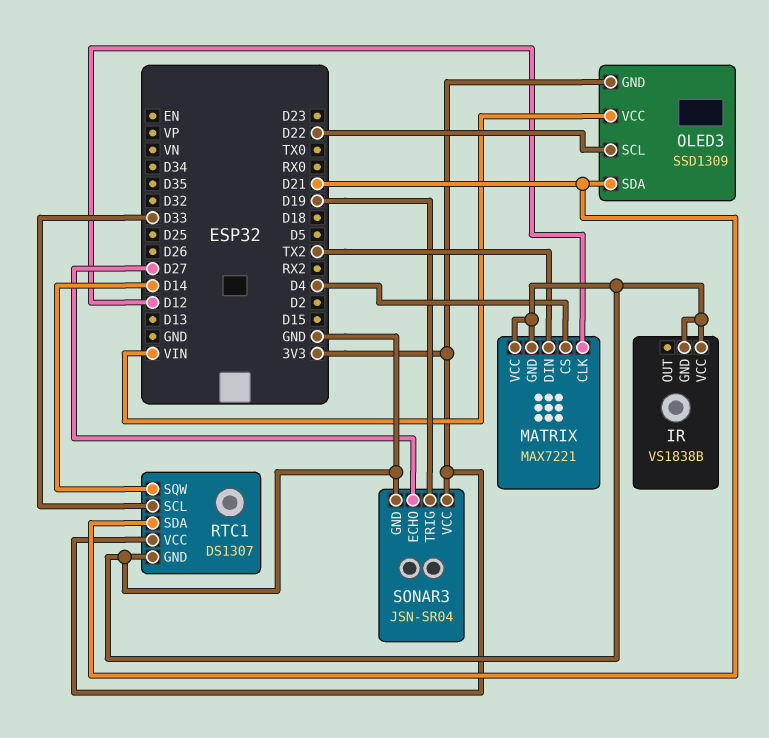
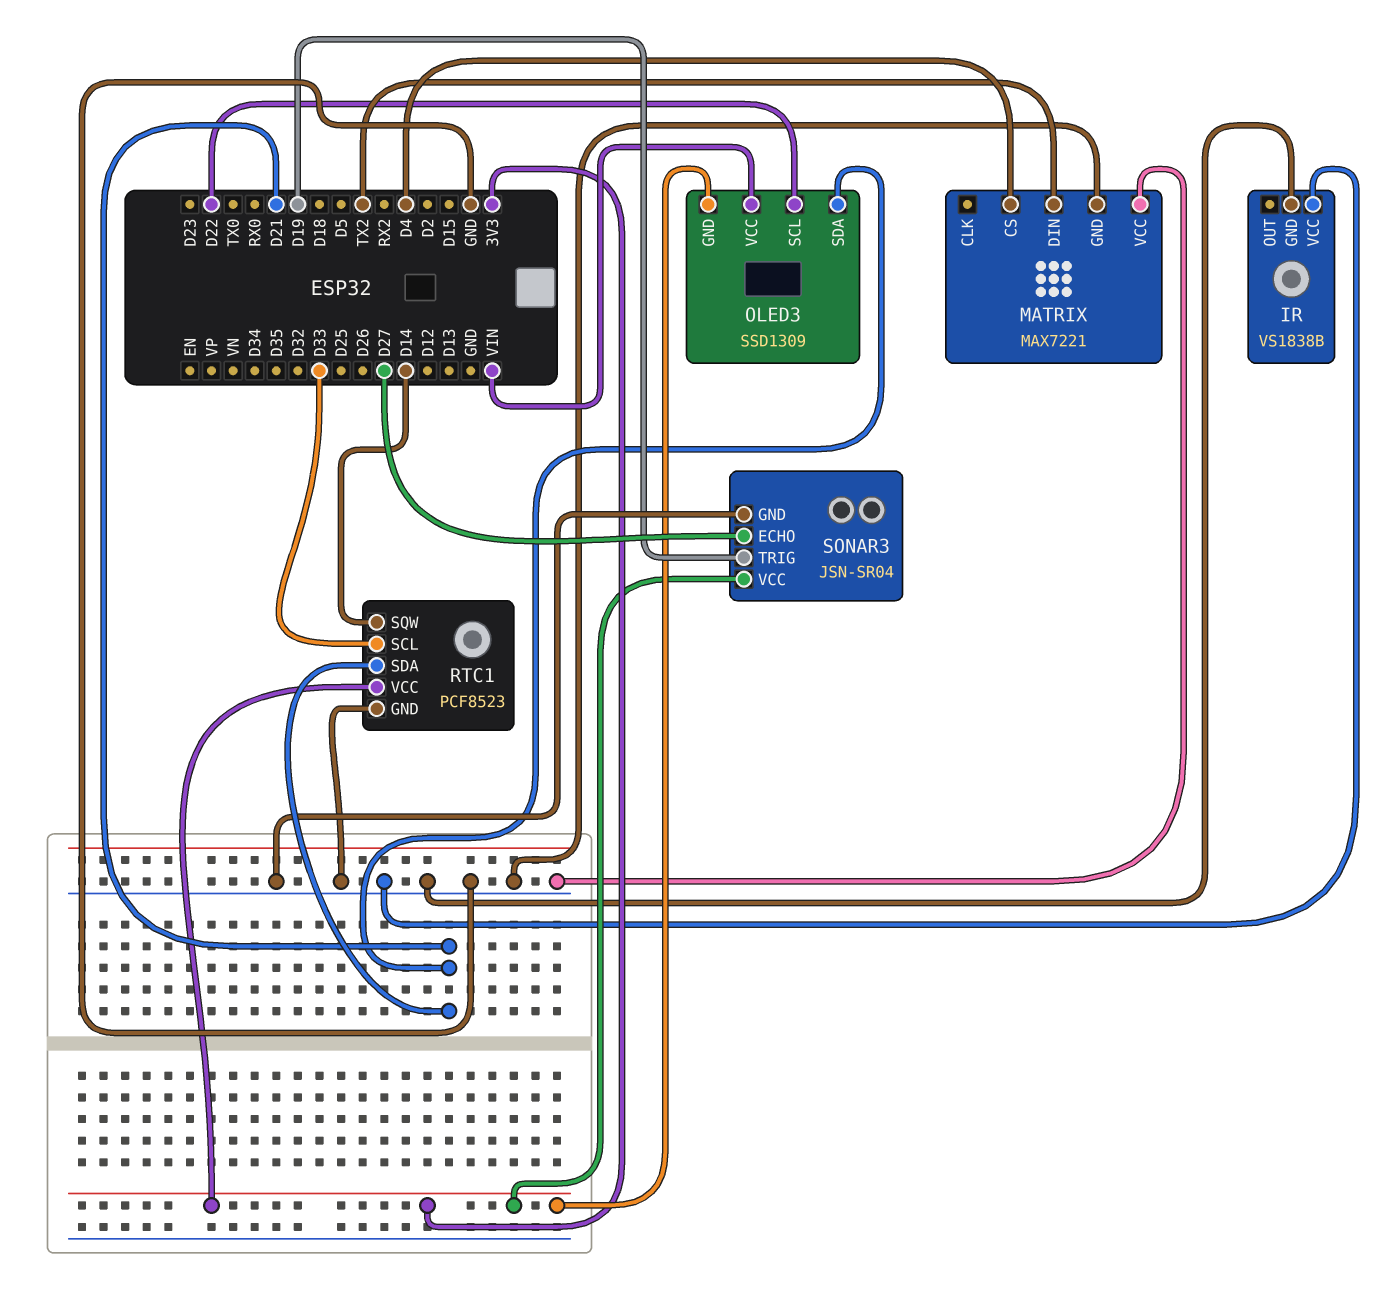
MATRIX pin CLK: D12 -> none
RTC1: DS1307 -> PCF8523

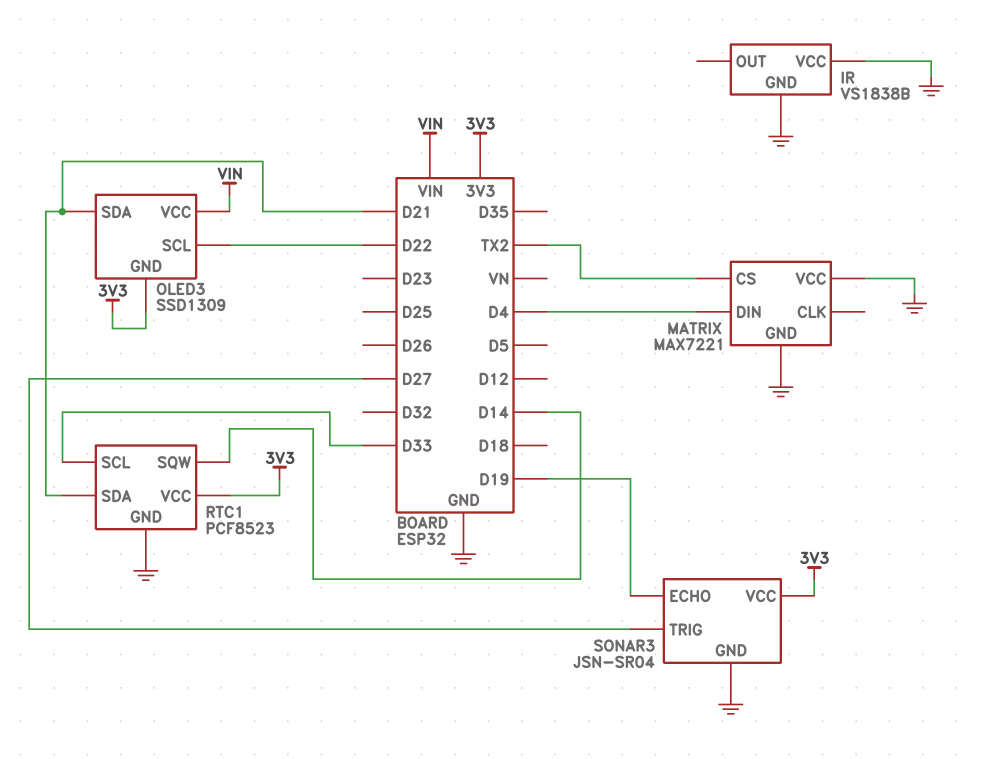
MATRIX pin CS: D4 -> TX2
MATRIX pin DIN: TX2 -> D4
SONAR3 pin ECHO: D27 -> D19
SONAR3 pin TRIG: D19 -> D27

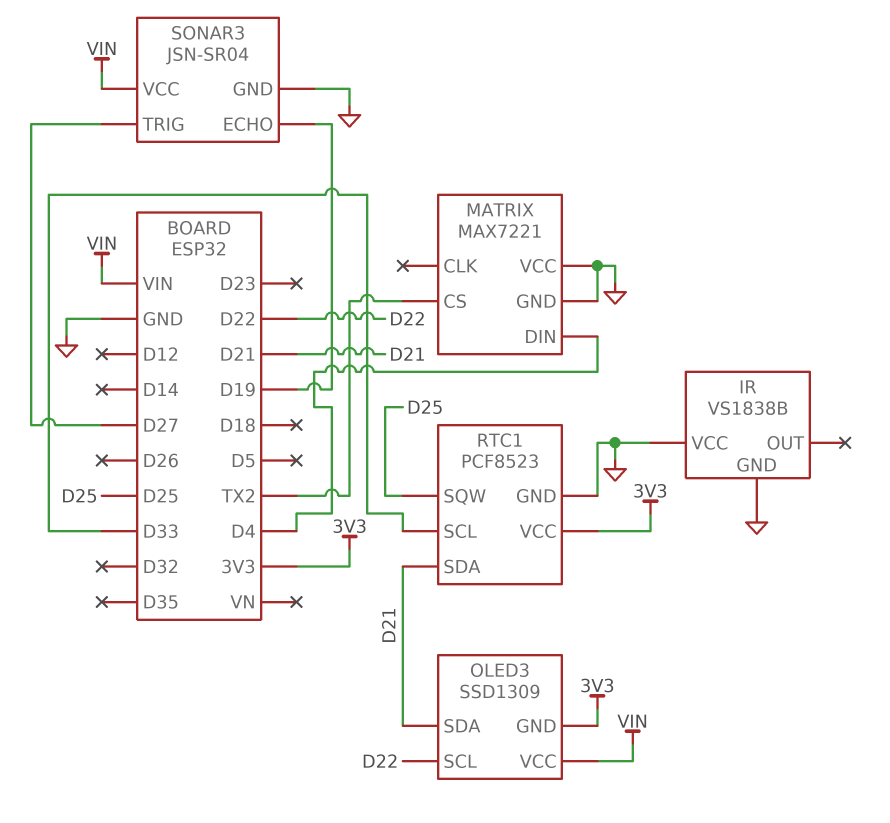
RTC1 pin SQW: D14 -> D25
SONAR3 pin VCC: 3V3 -> VIN

